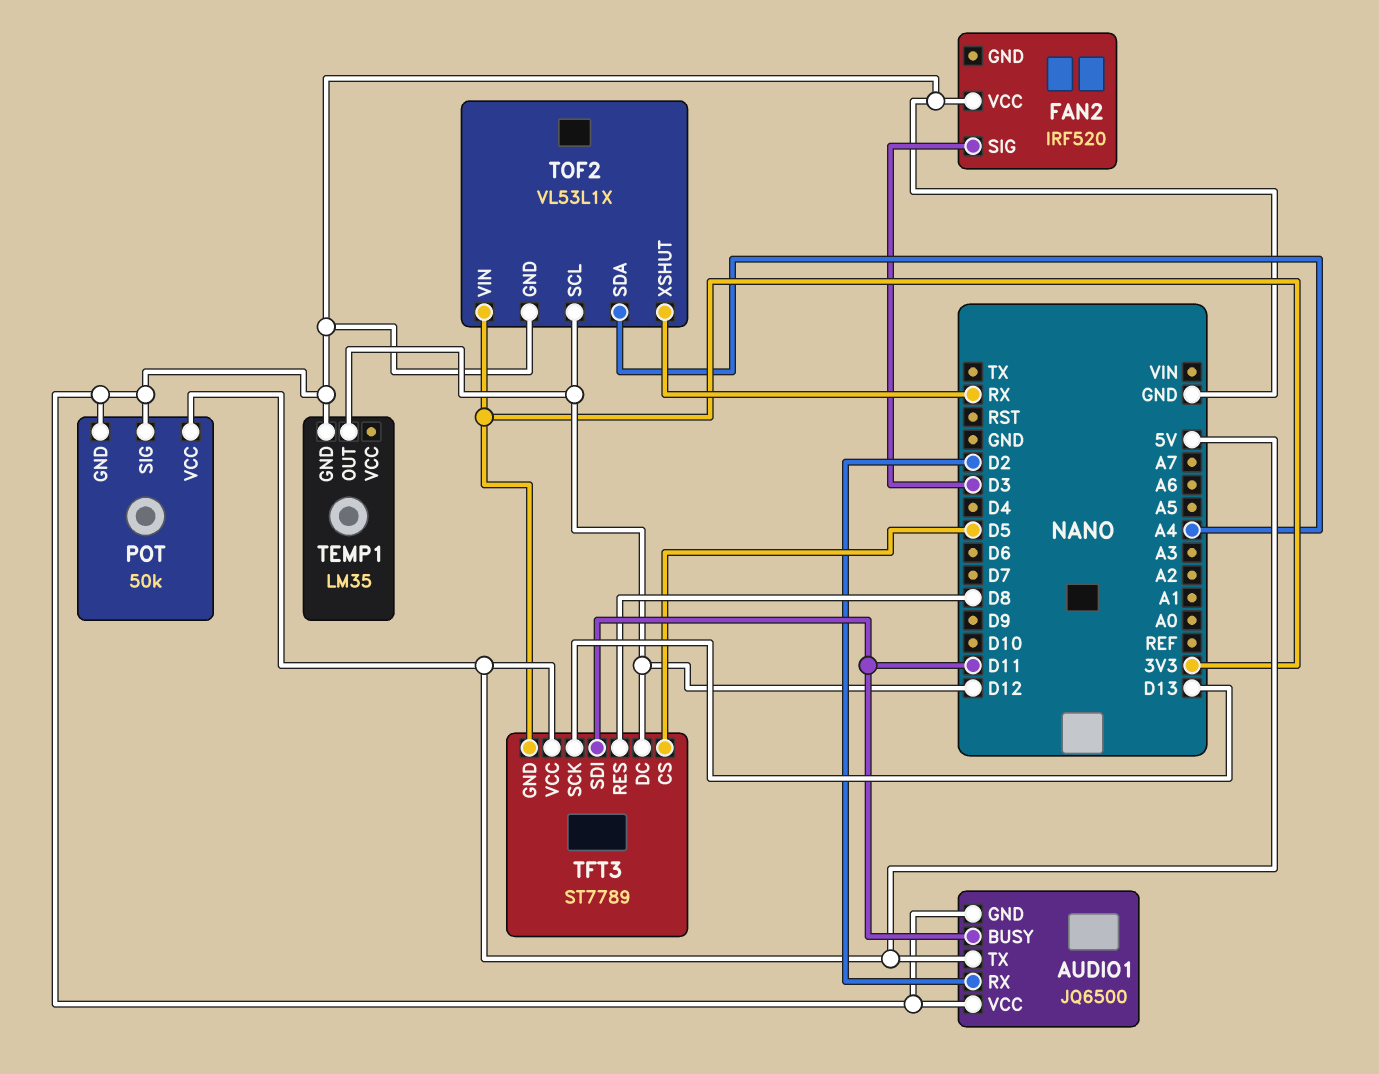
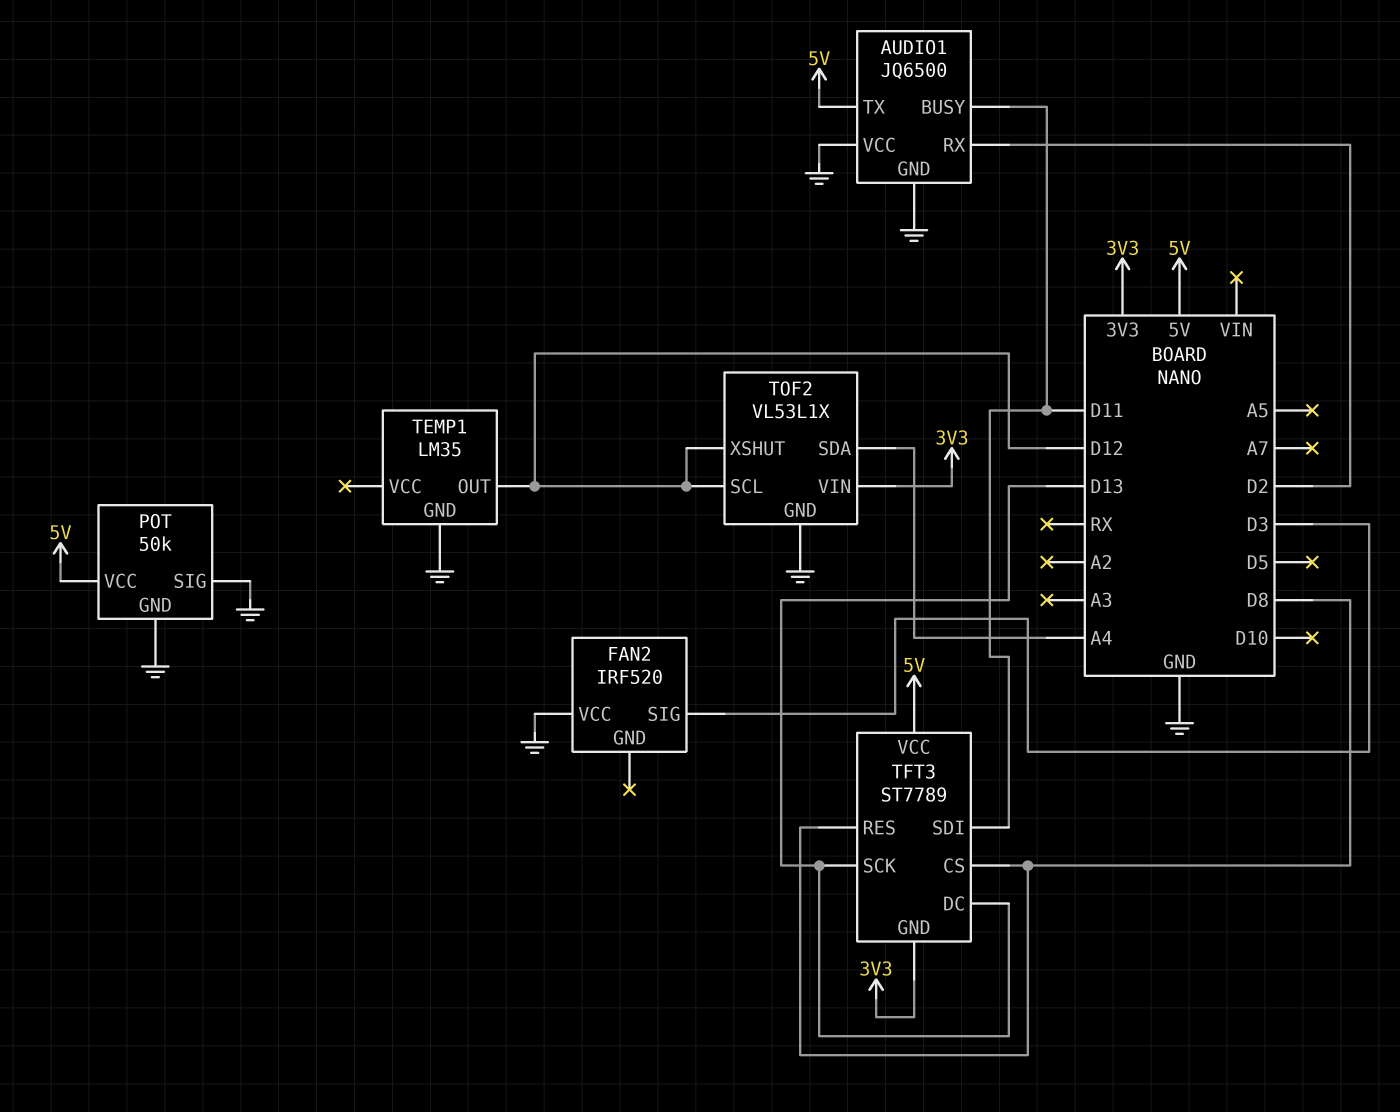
TFT3 pin CS: D5 -> D8
TFT3 pin DC: D12 -> D13
TOF2 pin XSHUT: RX -> D12

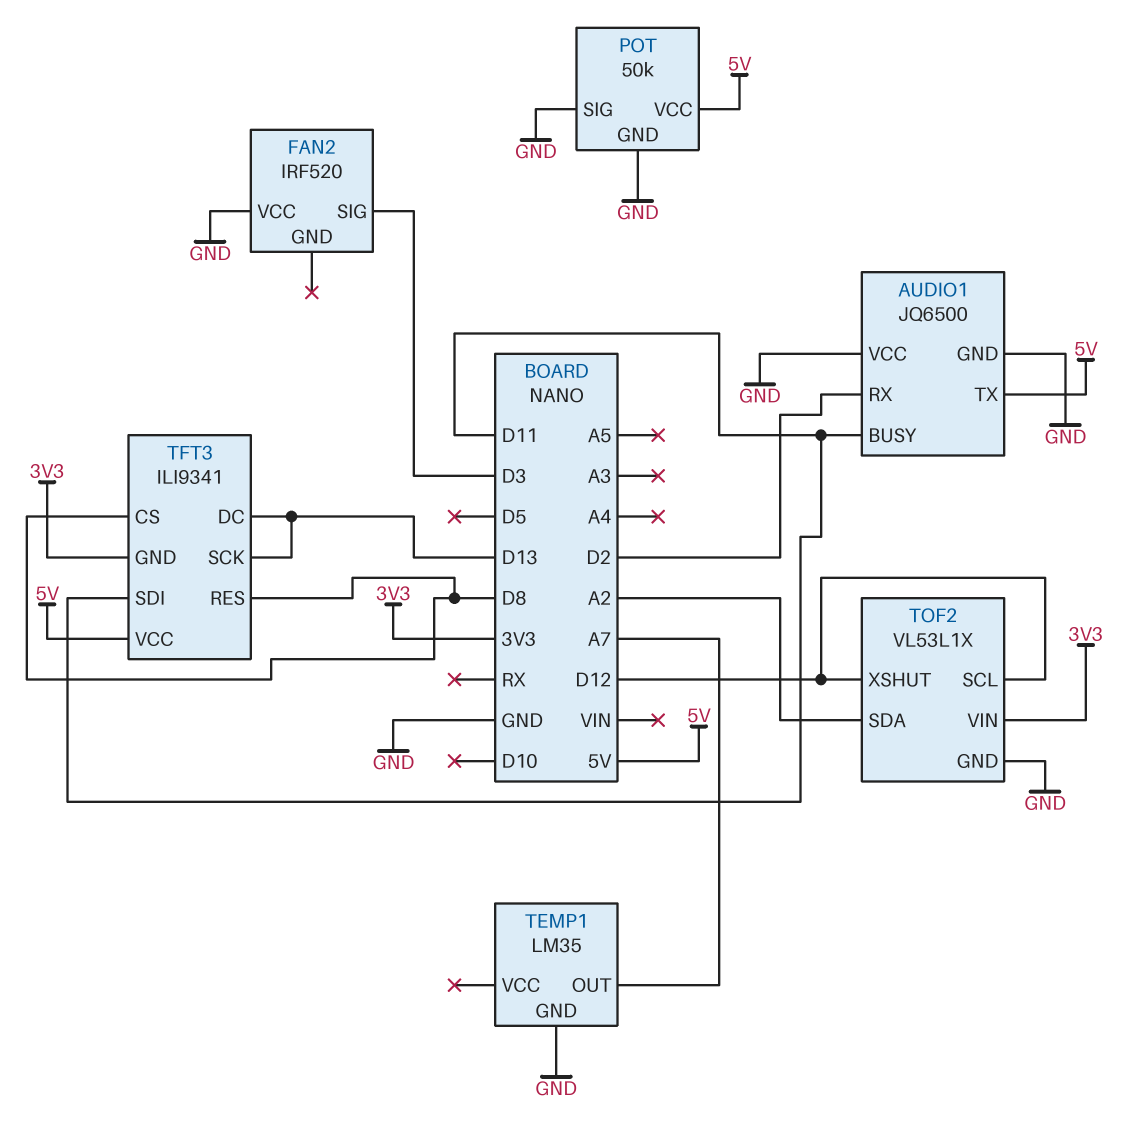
TEMP1 pin OUT: D12 -> A7
TFT3: ST7789 -> ILI9341
TOF2 pin SDA: A4 -> A2

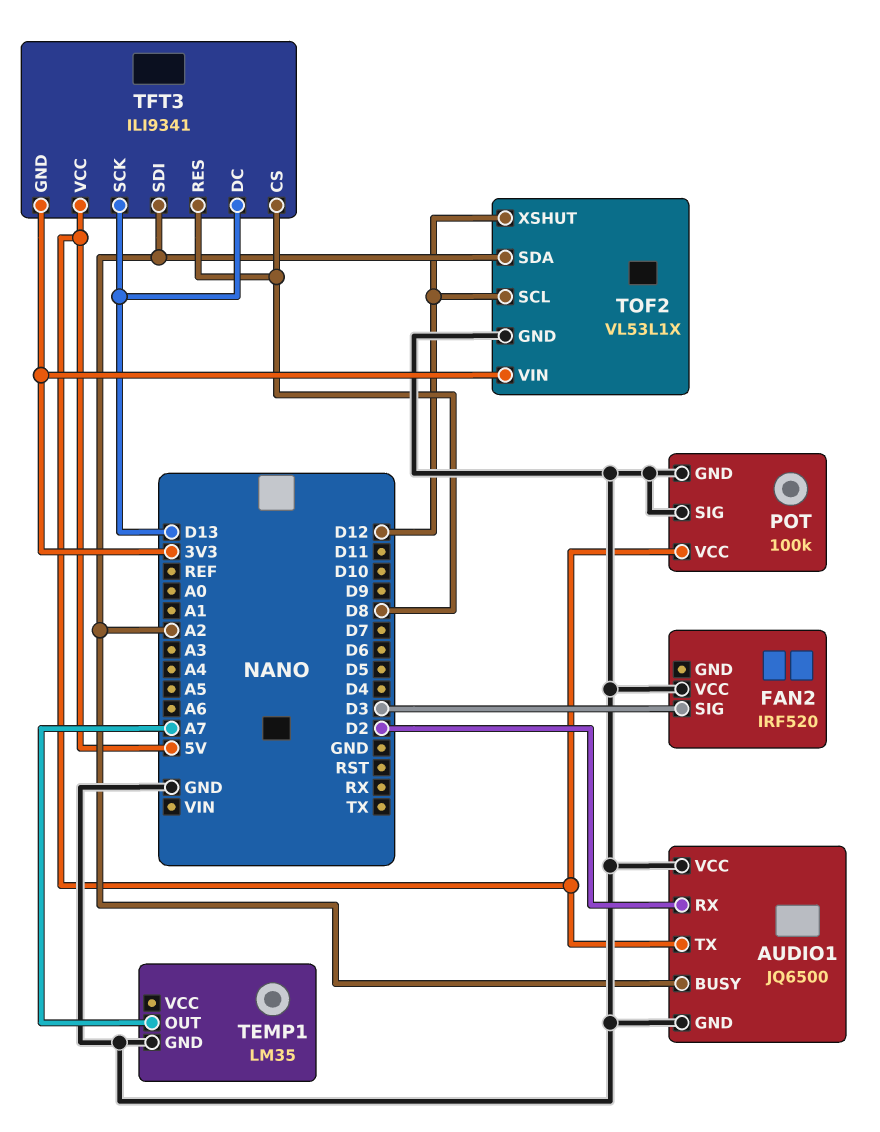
AUDIO1 pin BUSY: D11 -> A2
POT: 50k -> 100k
TFT3 pin SDI: D11 -> A2

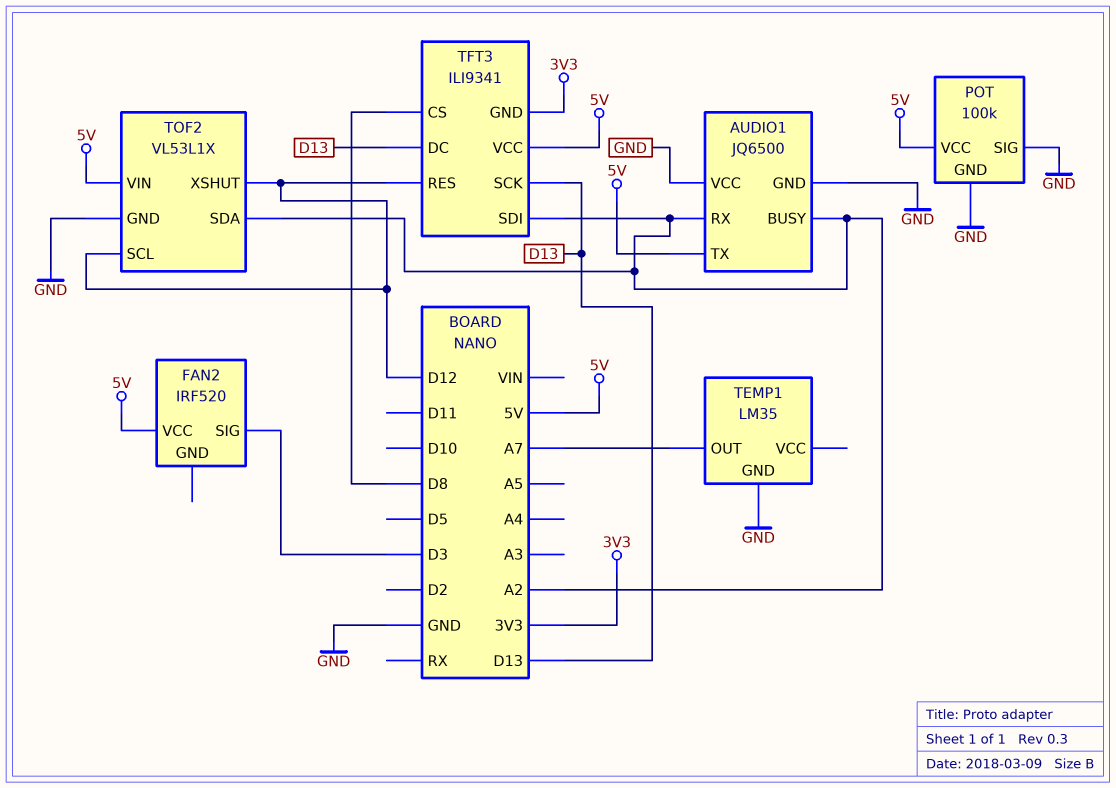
AUDIO1 pin RX: D2 -> A2
FAN2 pin VCC: GND -> 5V
TFT3 pin RES: D8 -> D12
TOF2 pin VIN: 3V3 -> 5V

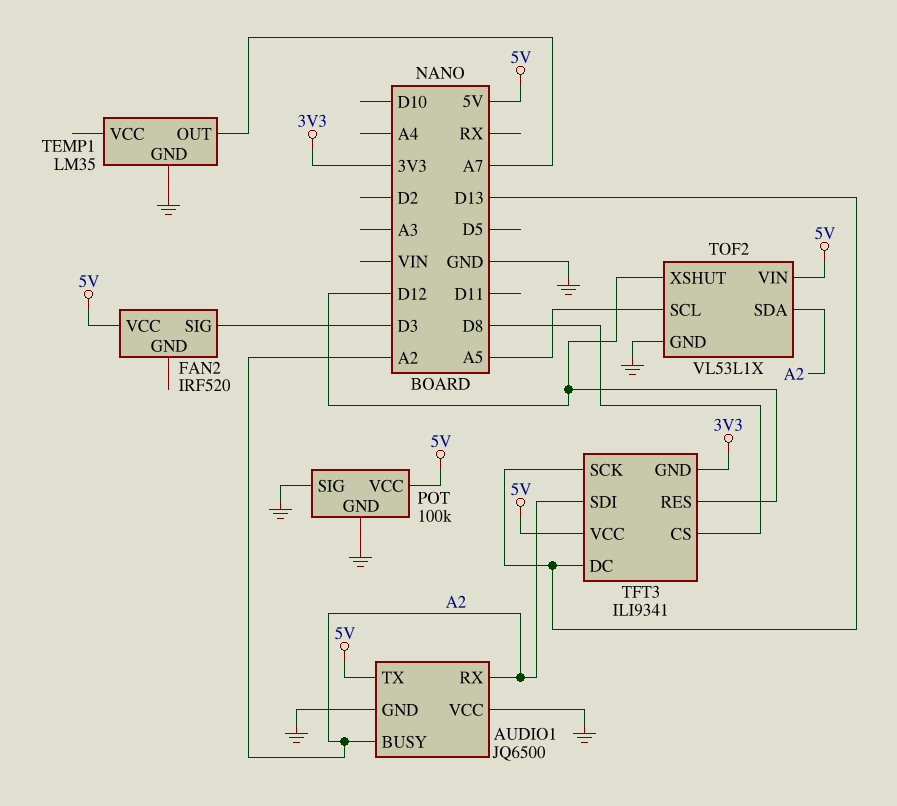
TOF2 pin SCL: D12 -> A5

